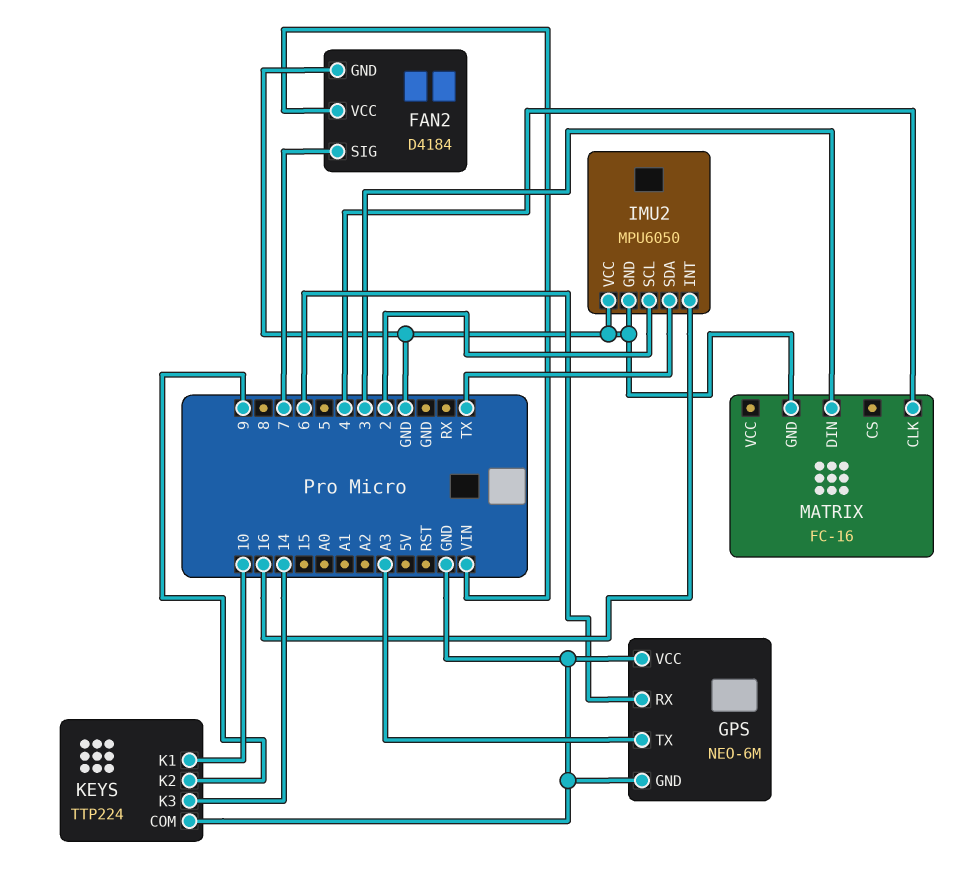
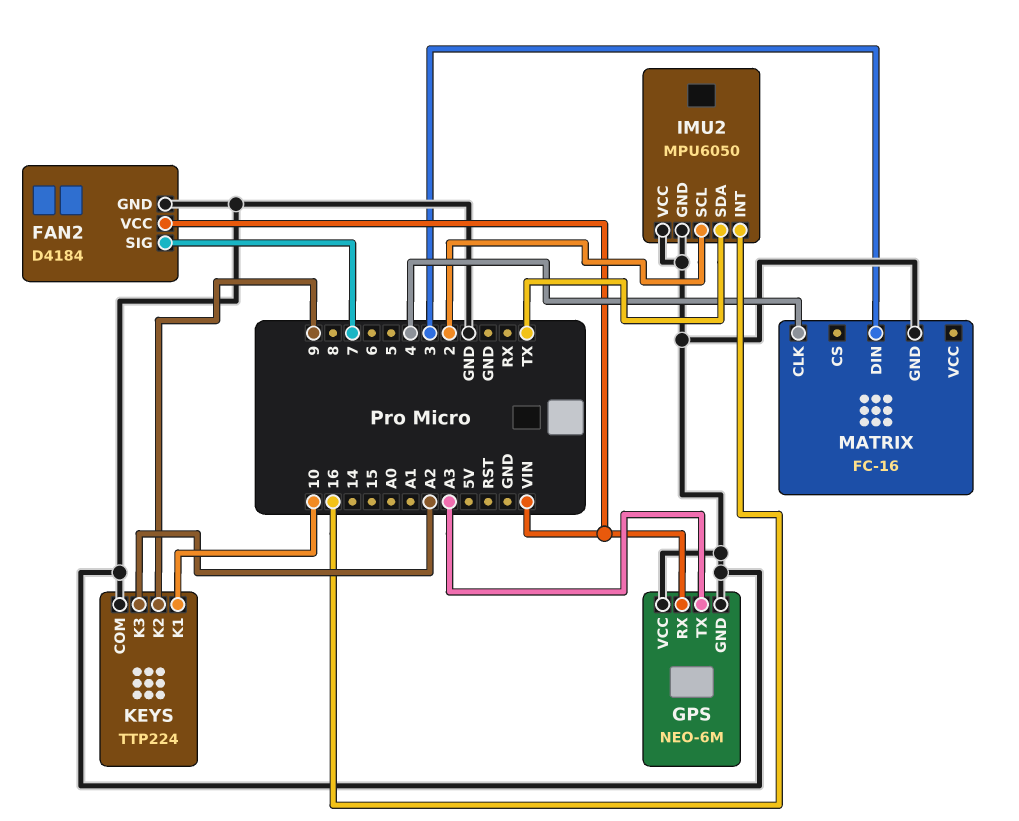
GPS pin RX: 6 -> VIN
KEYS pin K3: 14 -> A2

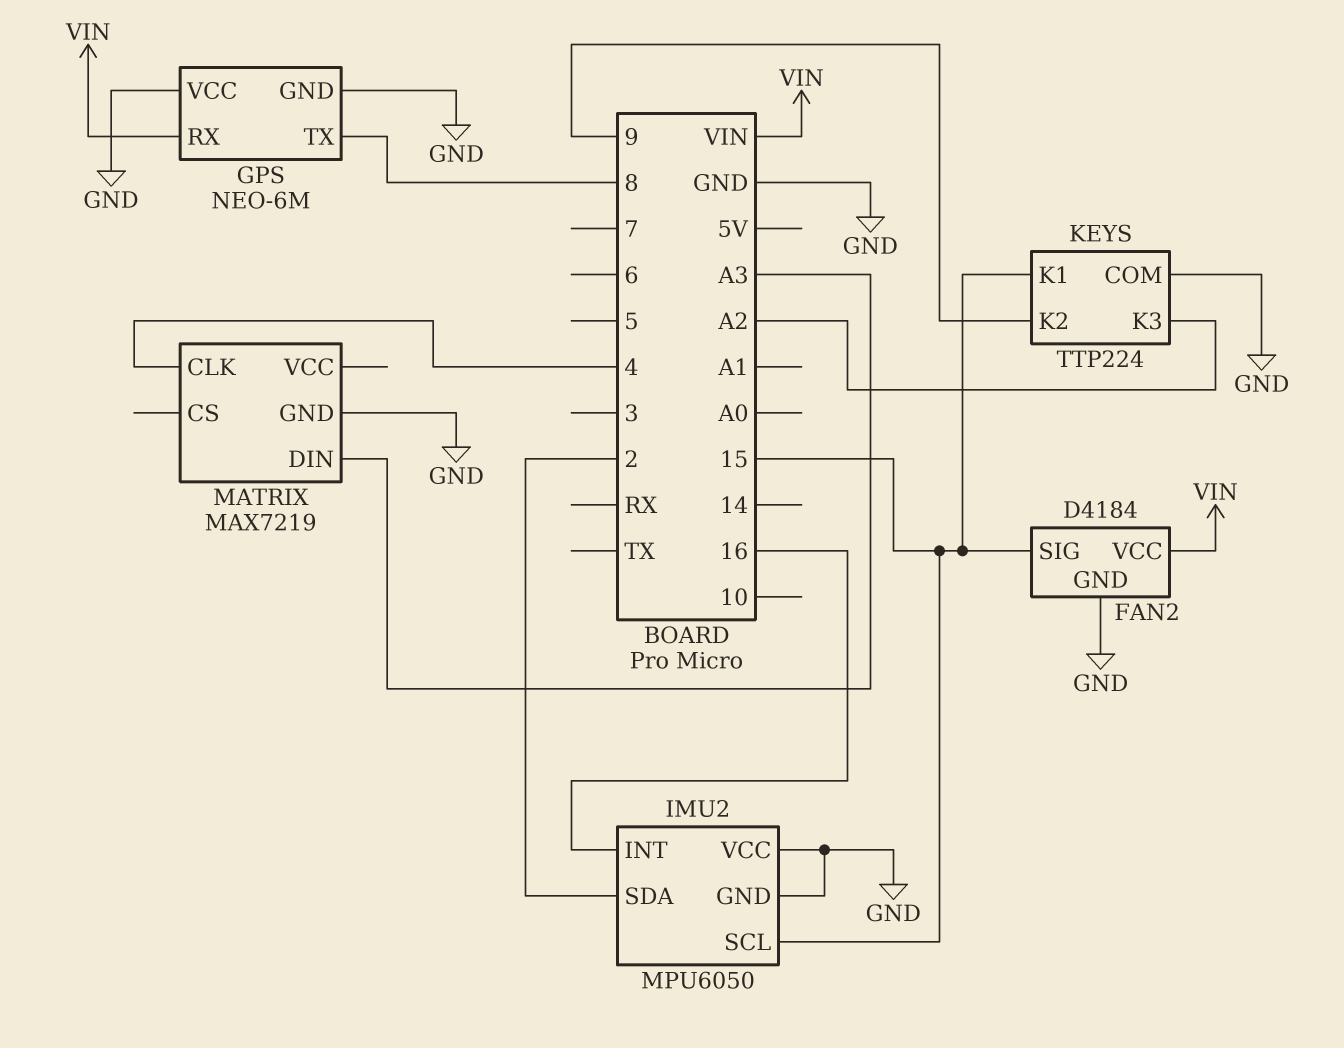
FAN2 pin SIG: 7 -> 15
GPS pin TX: A3 -> 8
IMU2 pin SCL: 2 -> 15
IMU2 pin SDA: TX -> 2
KEYS pin K1: 10 -> 15
MATRIX: FC-16 -> MAX7219
MATRIX pin DIN: 3 -> A3

